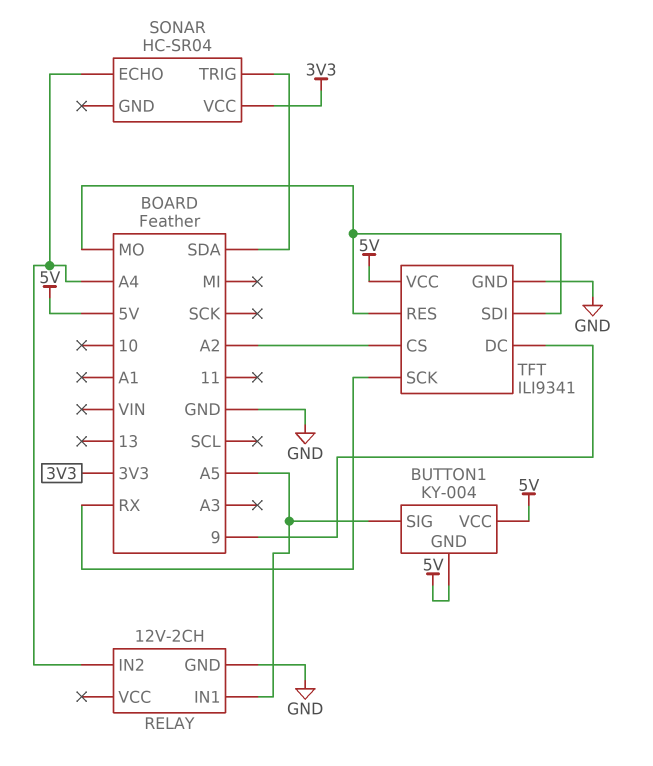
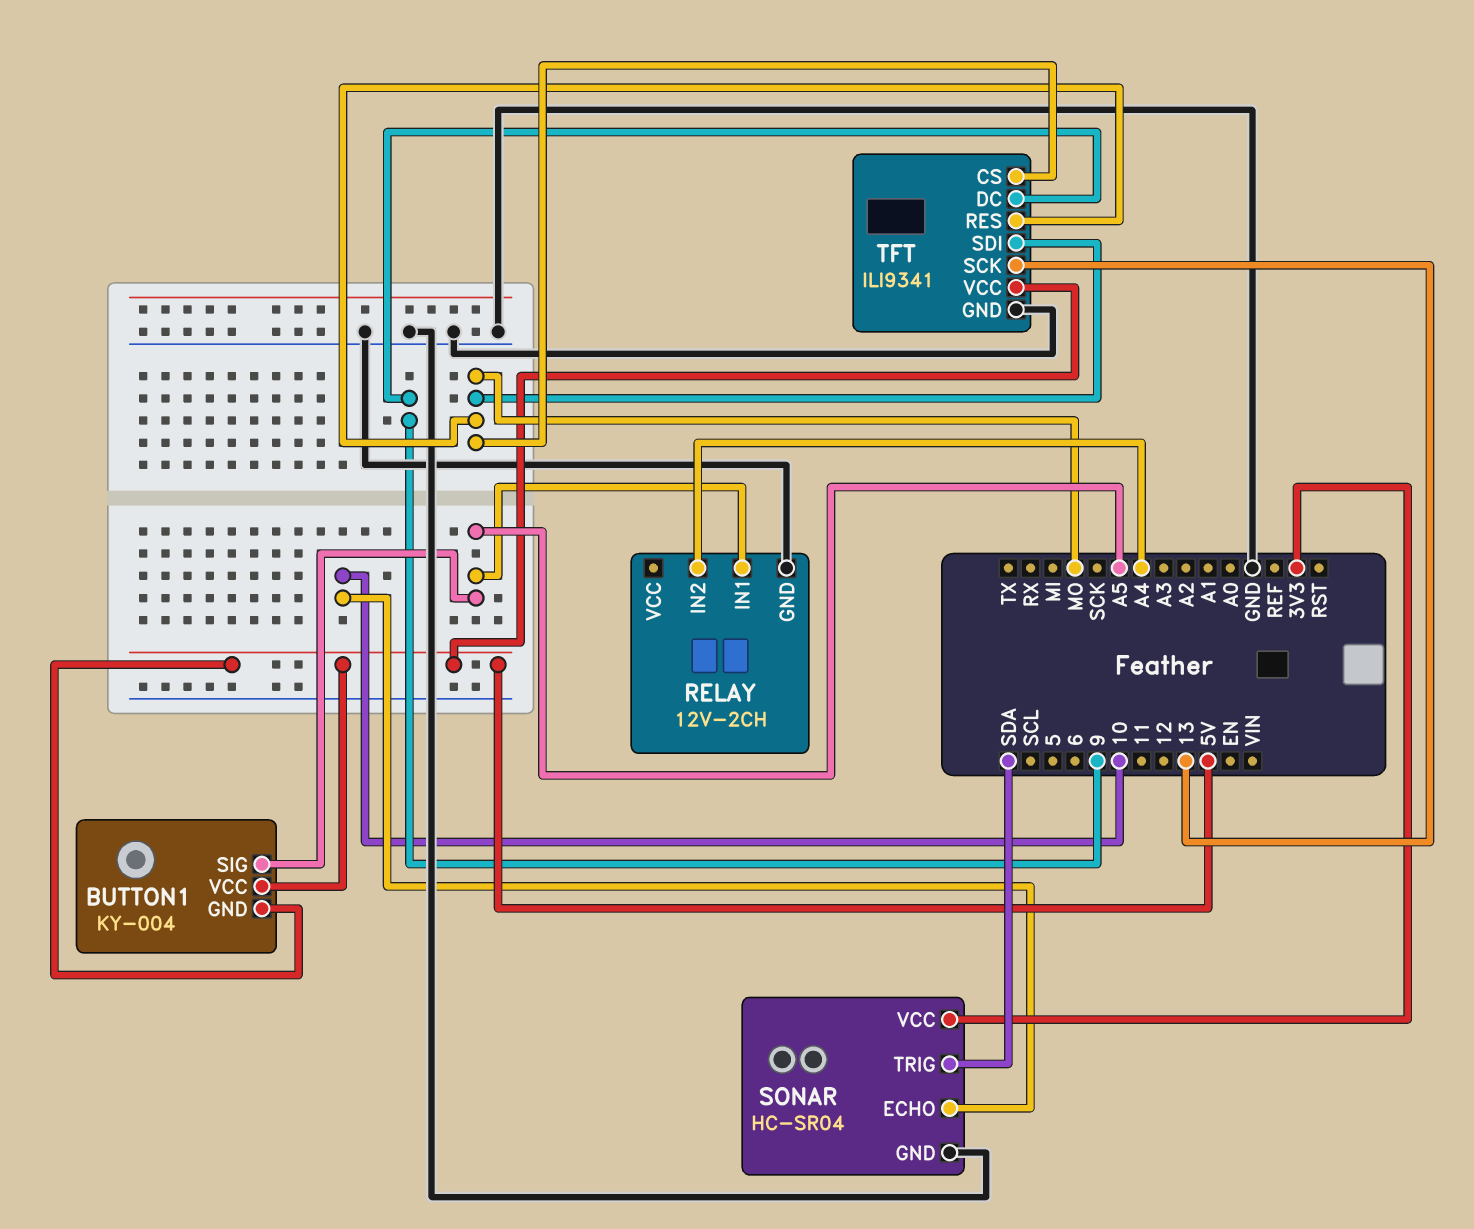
SONAR pin ECHO: A4 -> 10
SONAR pin GND: none -> GND
TFT pin CS: A2 -> MO
TFT pin SCK: RX -> 13

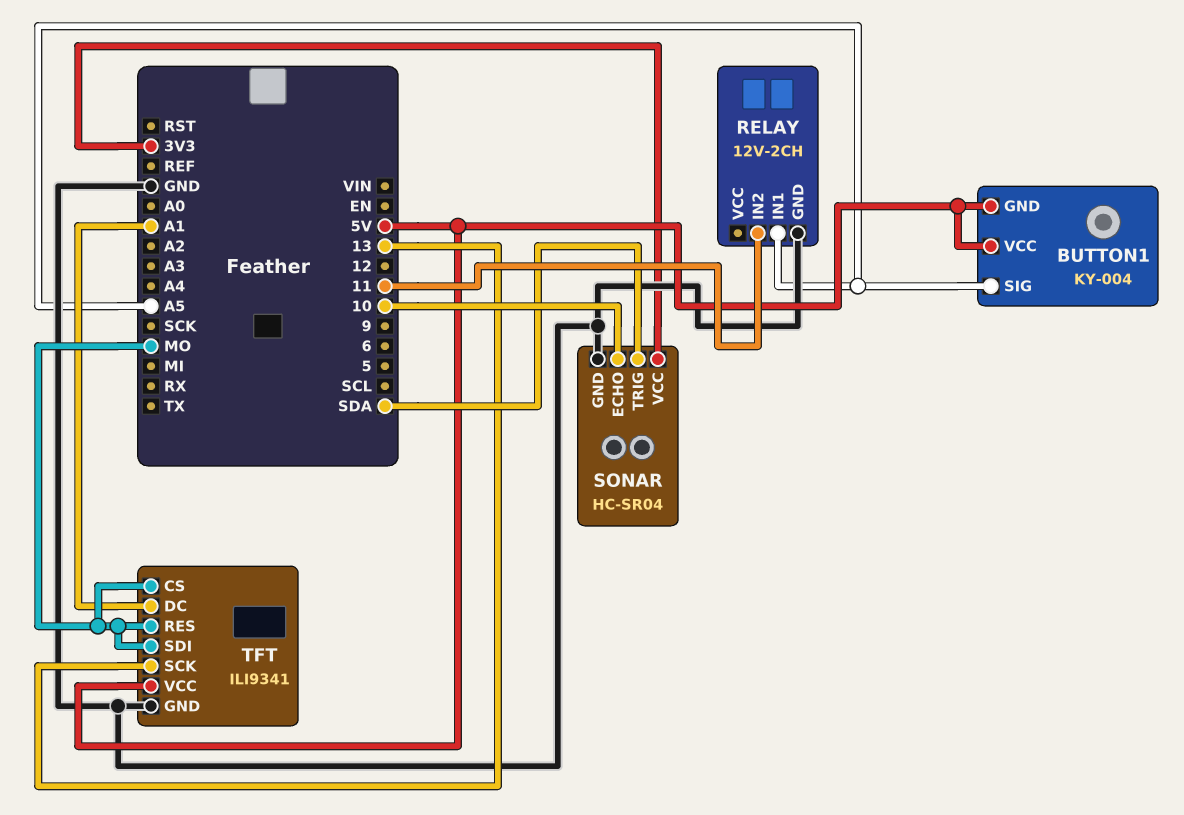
RELAY pin IN2: A4 -> 11
TFT pin DC: 9 -> A1

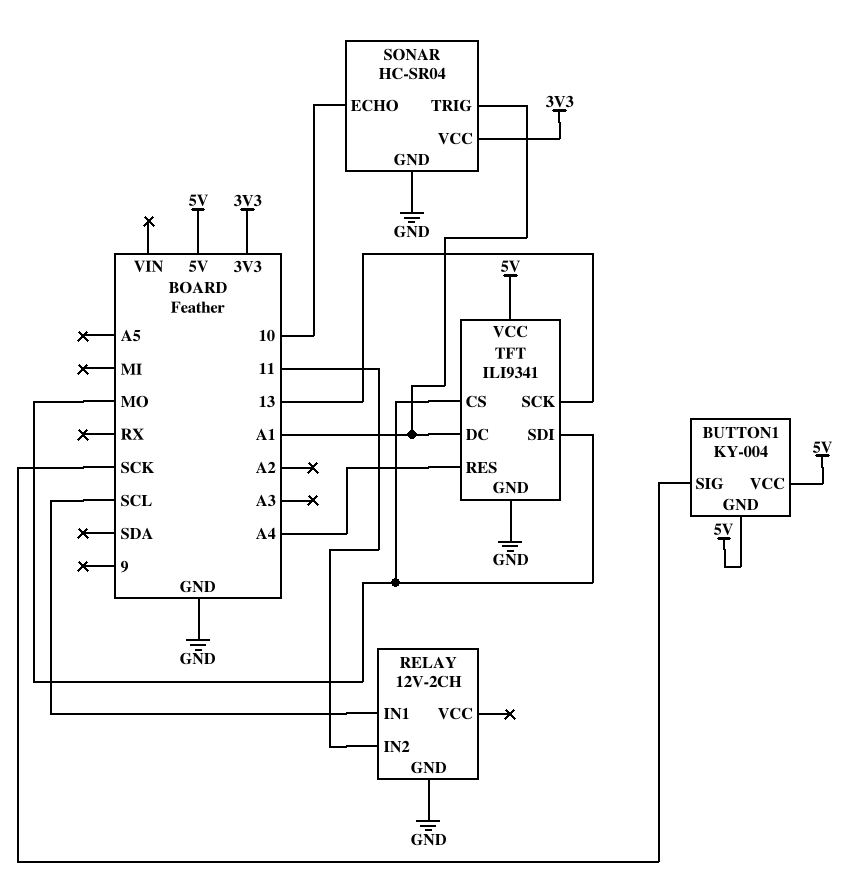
BUTTON1 pin SIG: A5 -> SCK
RELAY pin IN1: A5 -> SCL
SONAR pin TRIG: SDA -> A1
TFT pin RES: MO -> A4

